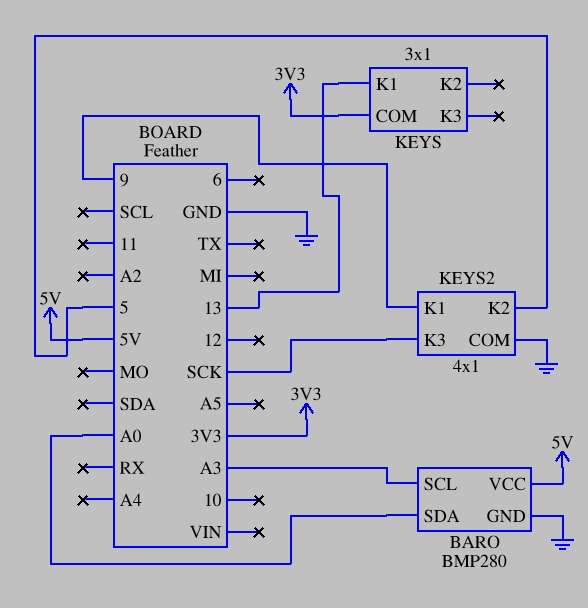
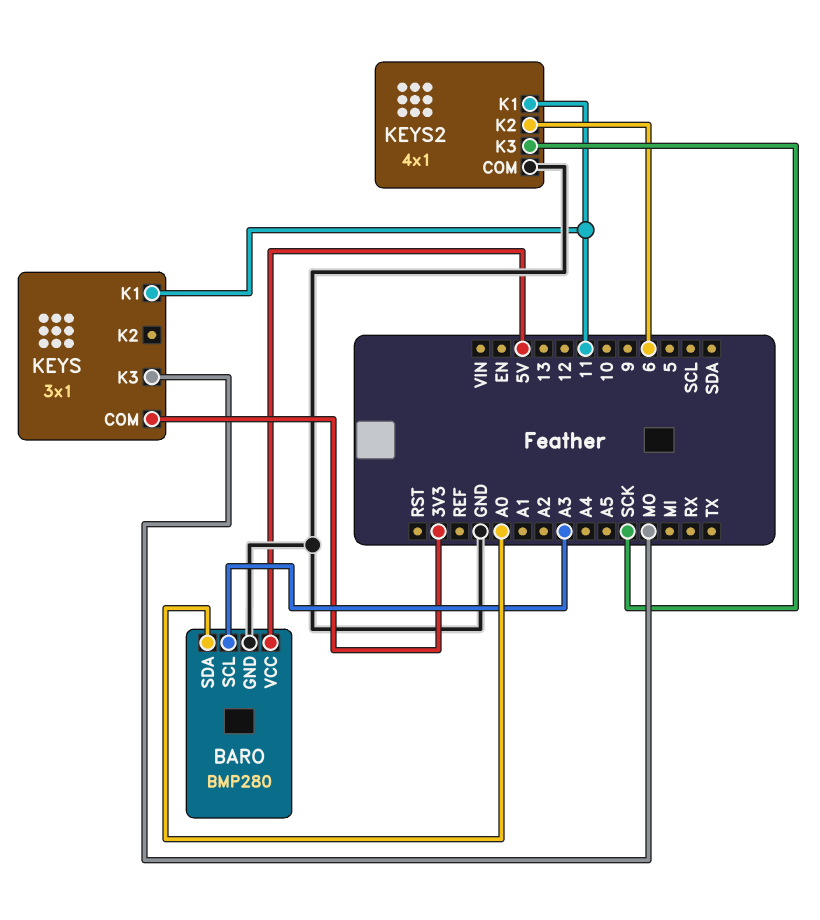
KEYS pin K1: 13 -> 11
KEYS pin K3: none -> MO
KEYS2 pin K1: 9 -> 11
KEYS2 pin K2: 5 -> 6

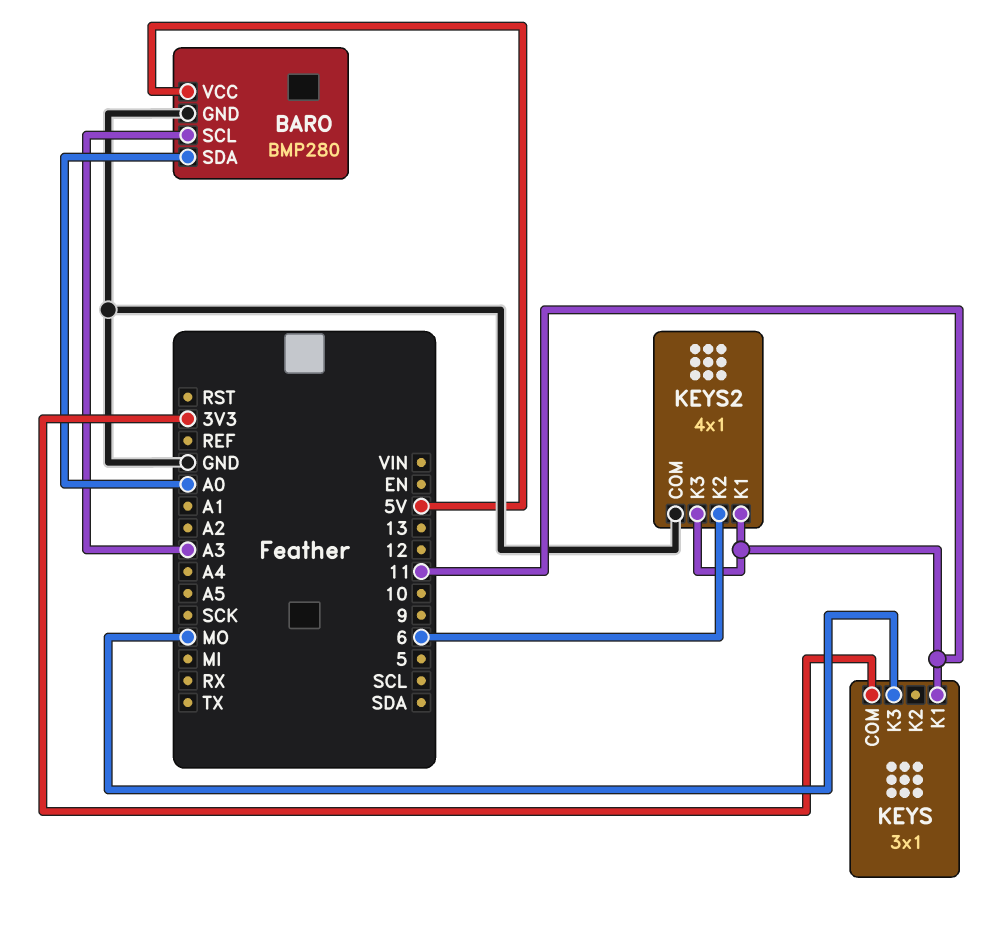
KEYS2 pin K3: SCK -> 11

